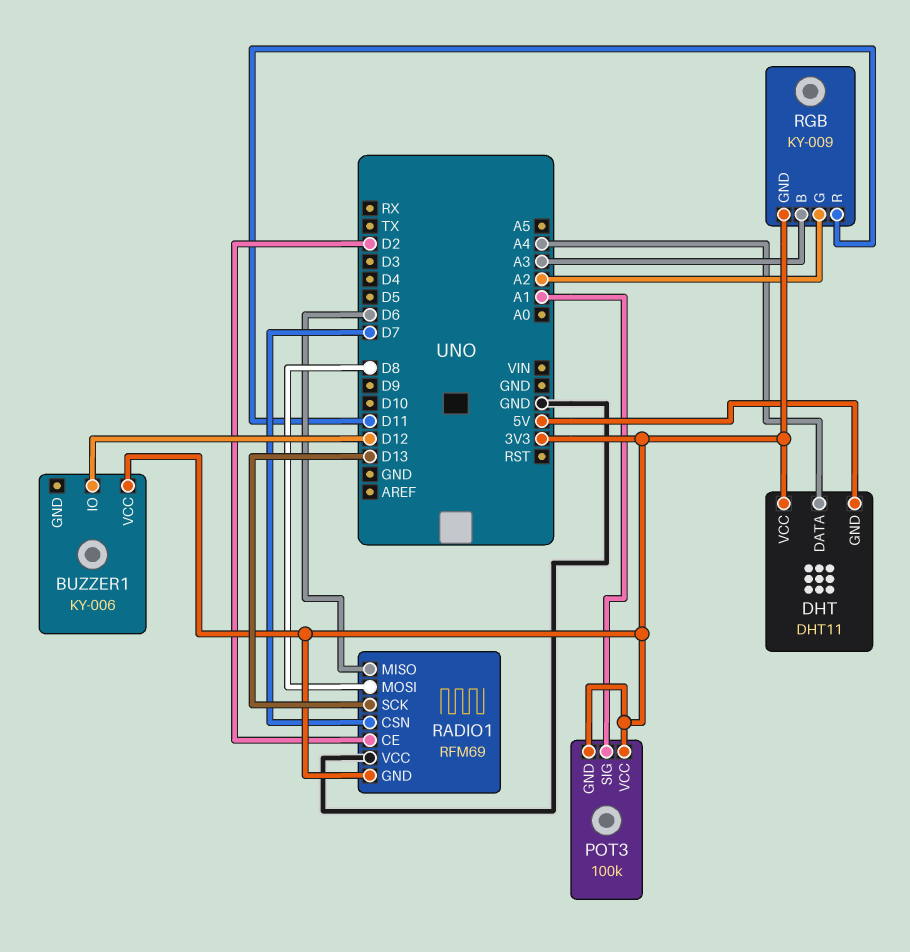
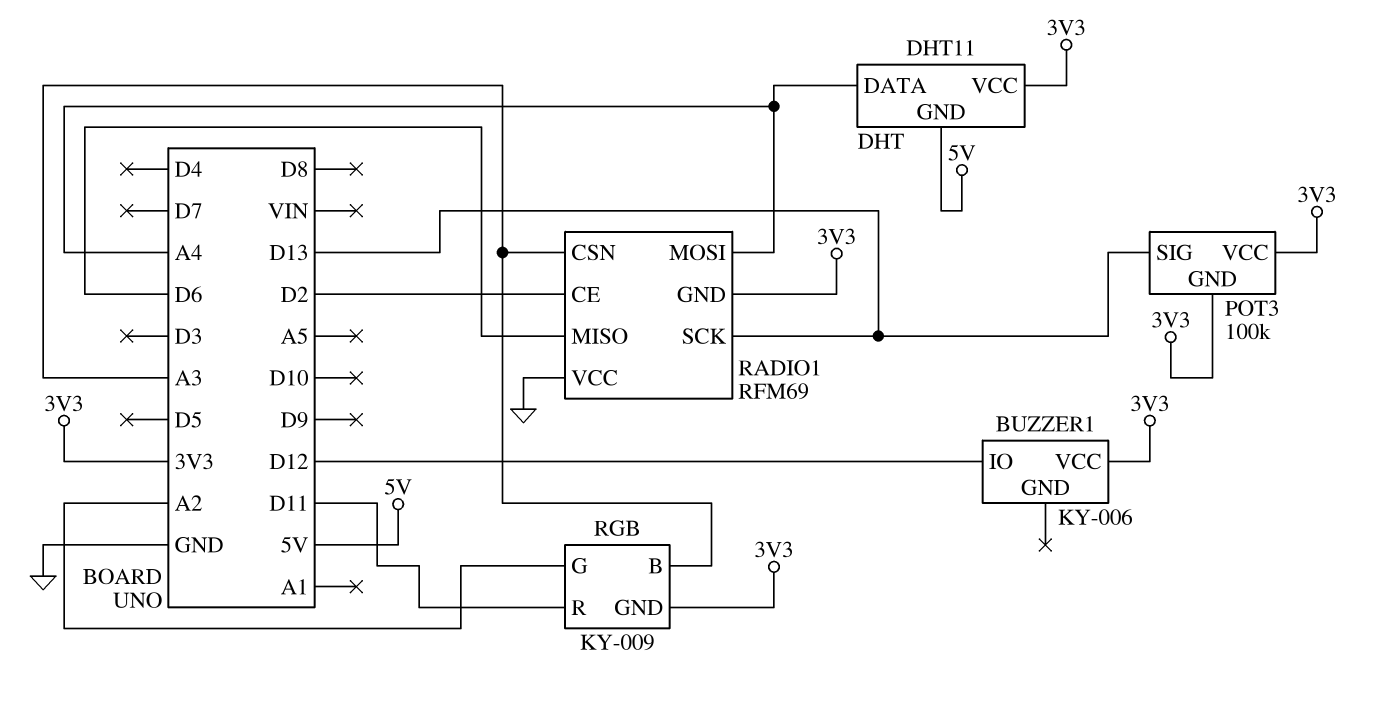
POT3 pin SIG: A1 -> D13
RADIO1 pin CSN: D7 -> A3
RADIO1 pin MOSI: D8 -> A4

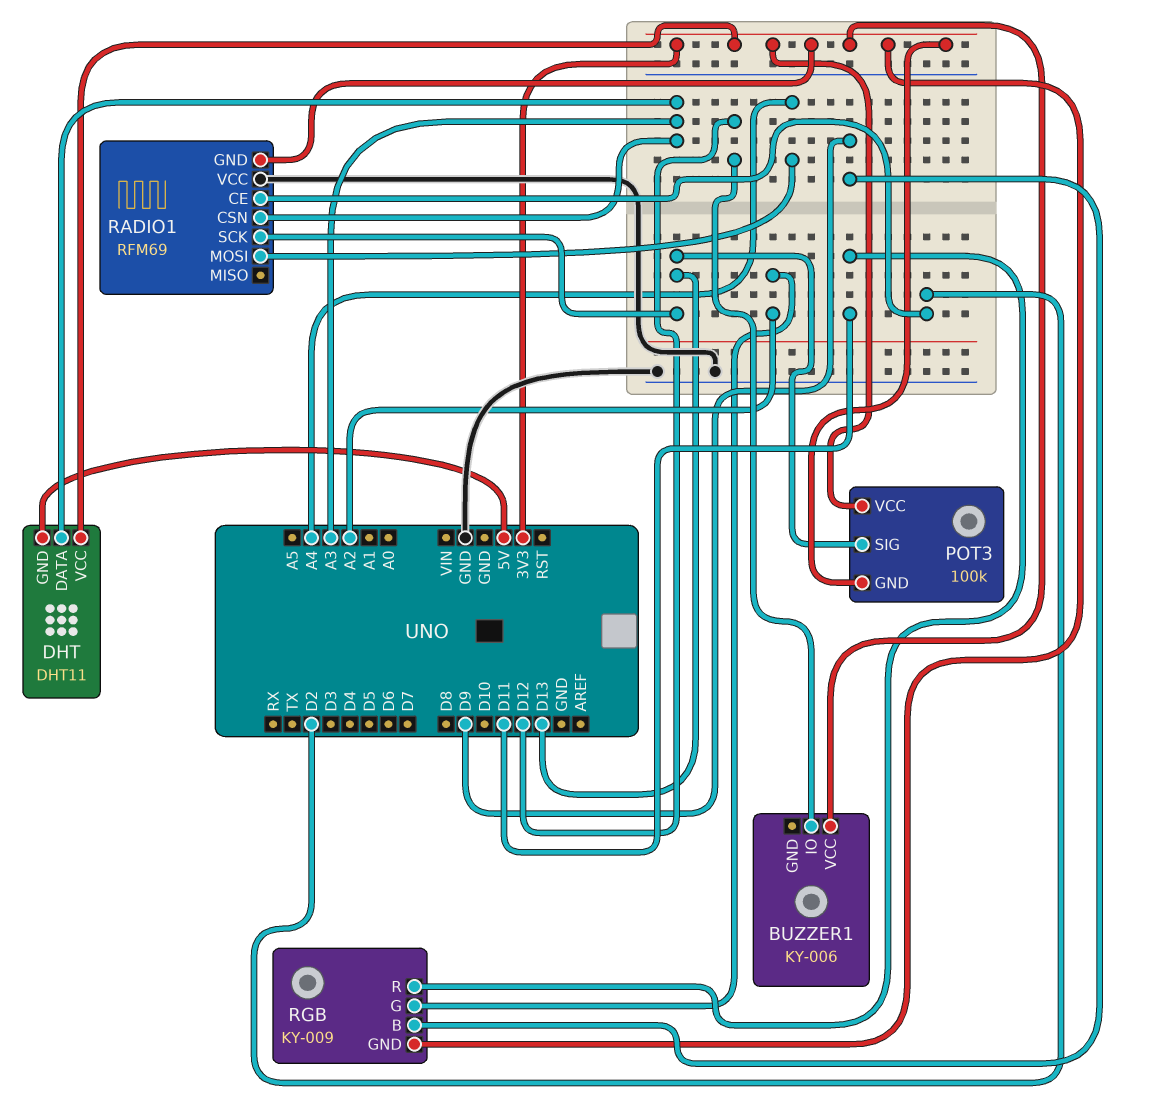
DHT pin DATA: A4 -> A3
RADIO1 pin MISO: D6 -> none
RGB pin B: A3 -> D9

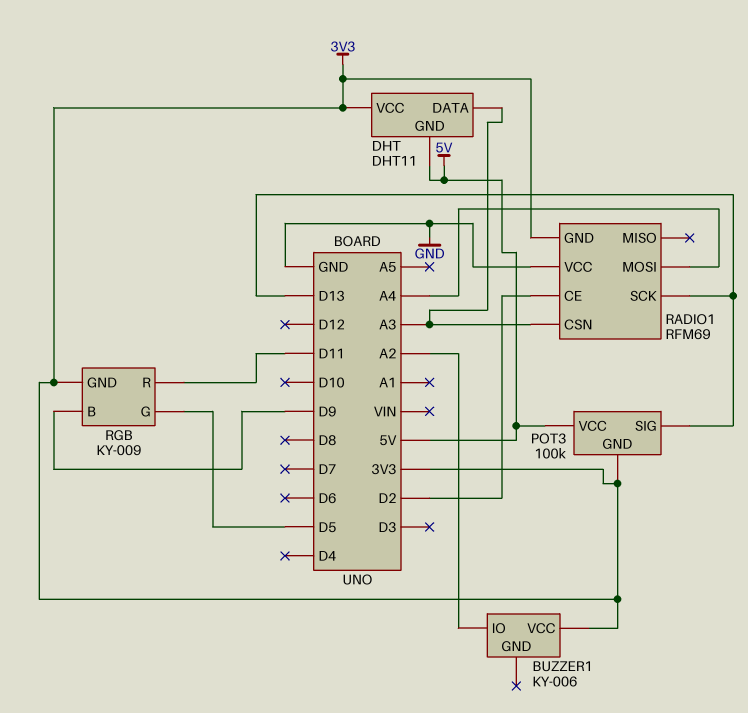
BUZZER1 pin IO: D12 -> A2
POT3 pin VCC: 3V3 -> 5V
RGB pin G: A2 -> D5

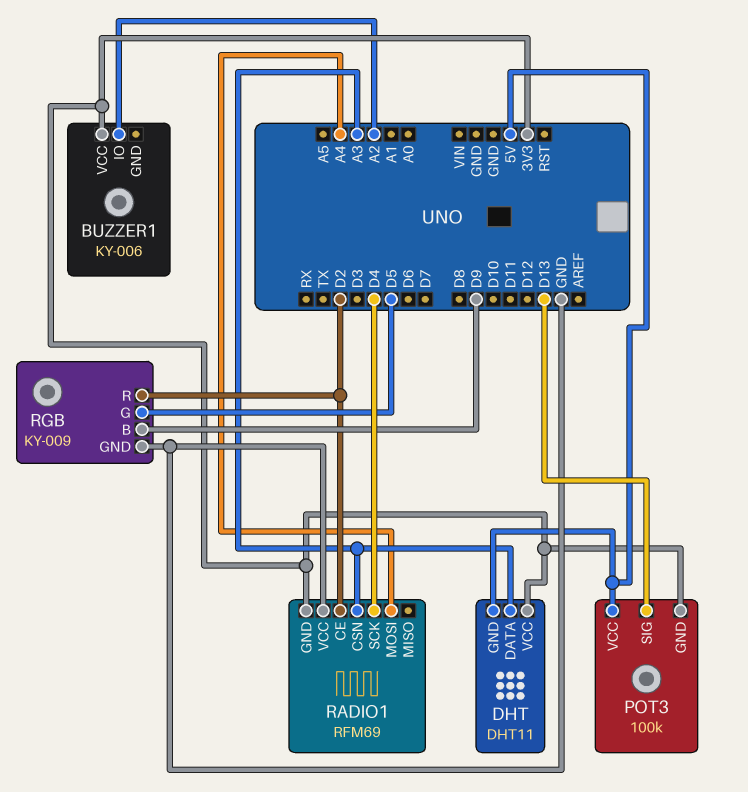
RADIO1 pin SCK: D13 -> D4
RGB pin GND: 3V3 -> GND
RGB pin R: D11 -> D2

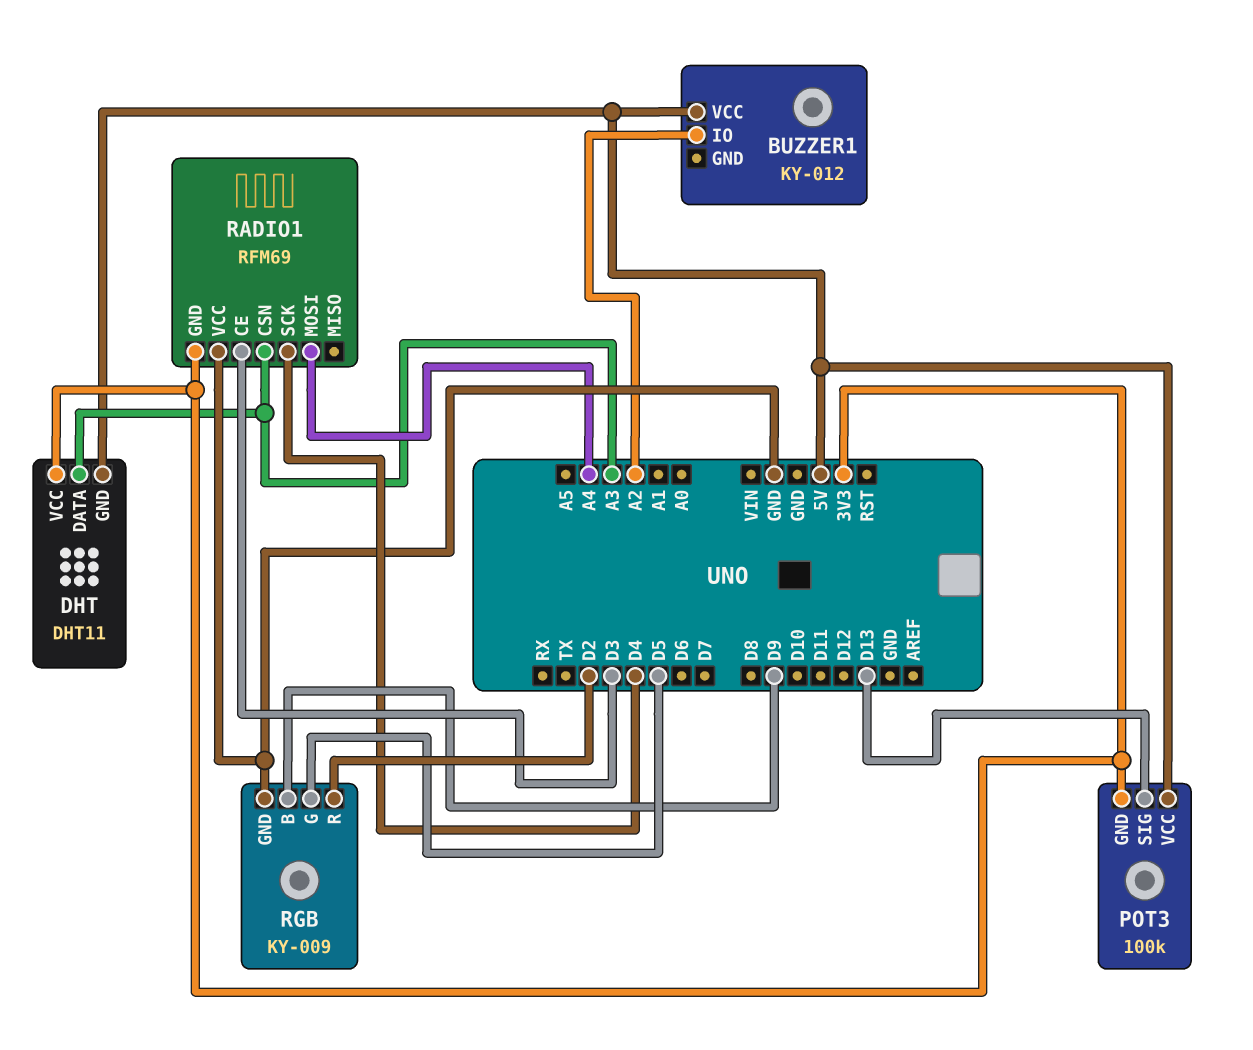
BUZZER1: KY-006 -> KY-012
BUZZER1 pin VCC: 3V3 -> 5V
RADIO1 pin CE: D2 -> D3

